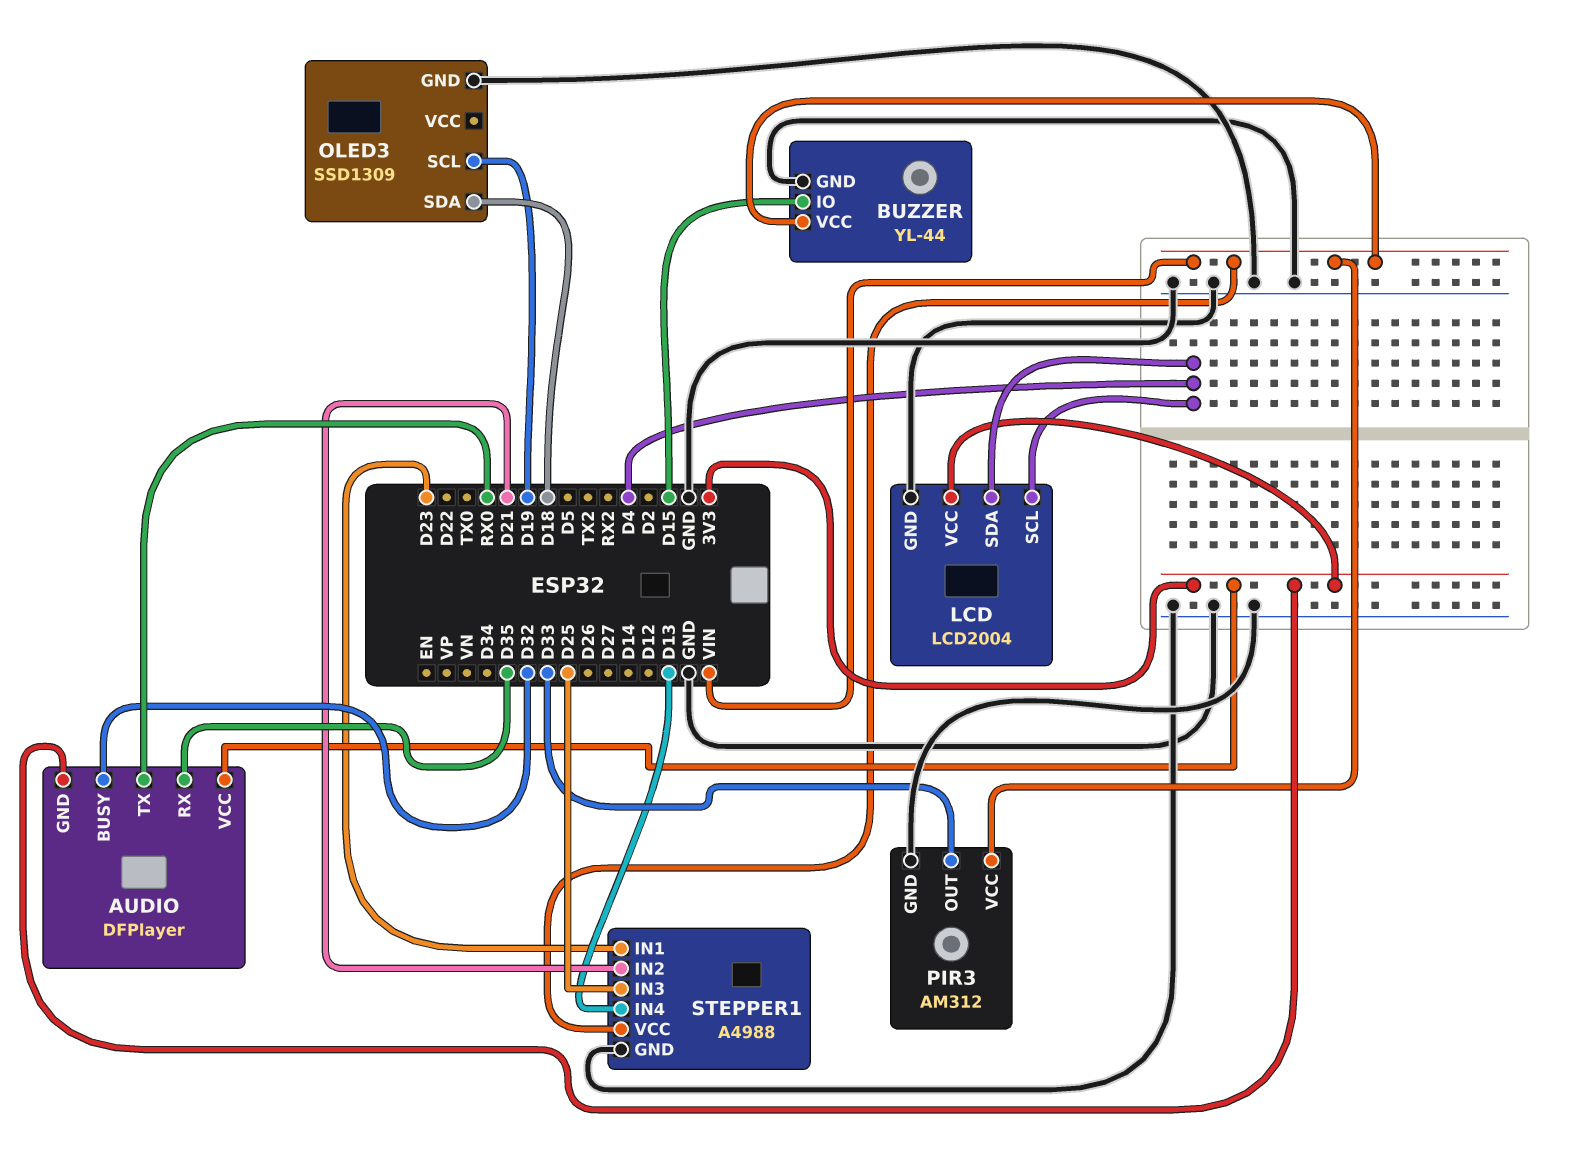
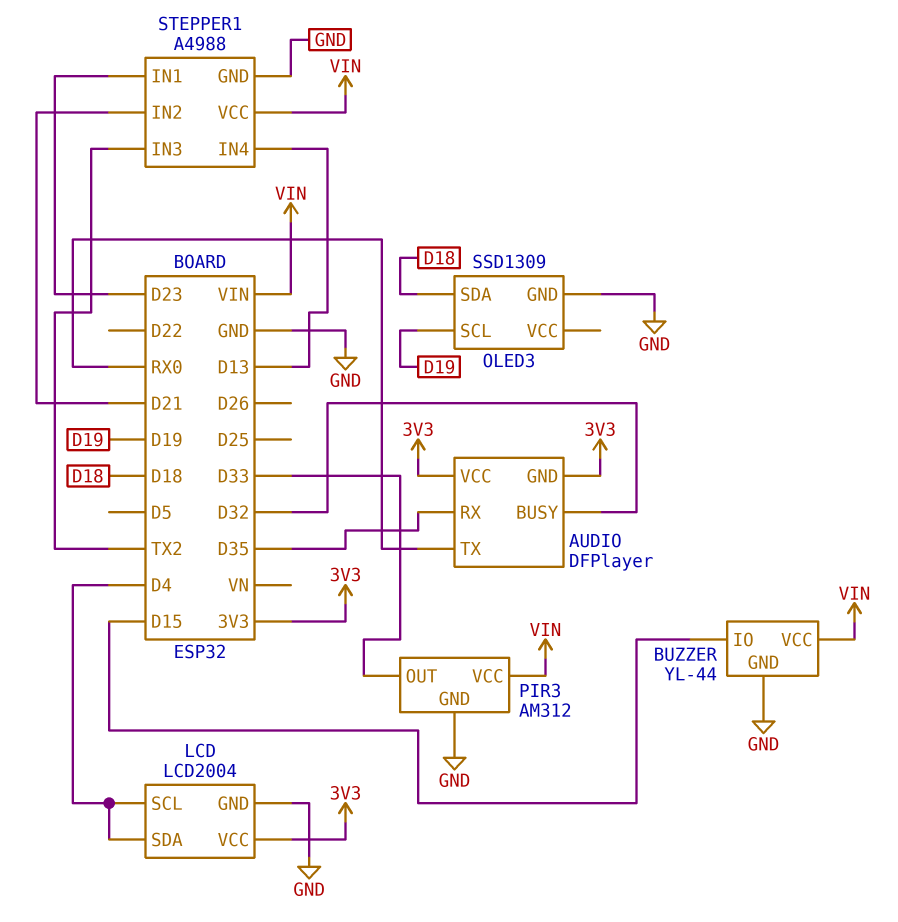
STEPPER1 pin IN3: D25 -> TX2

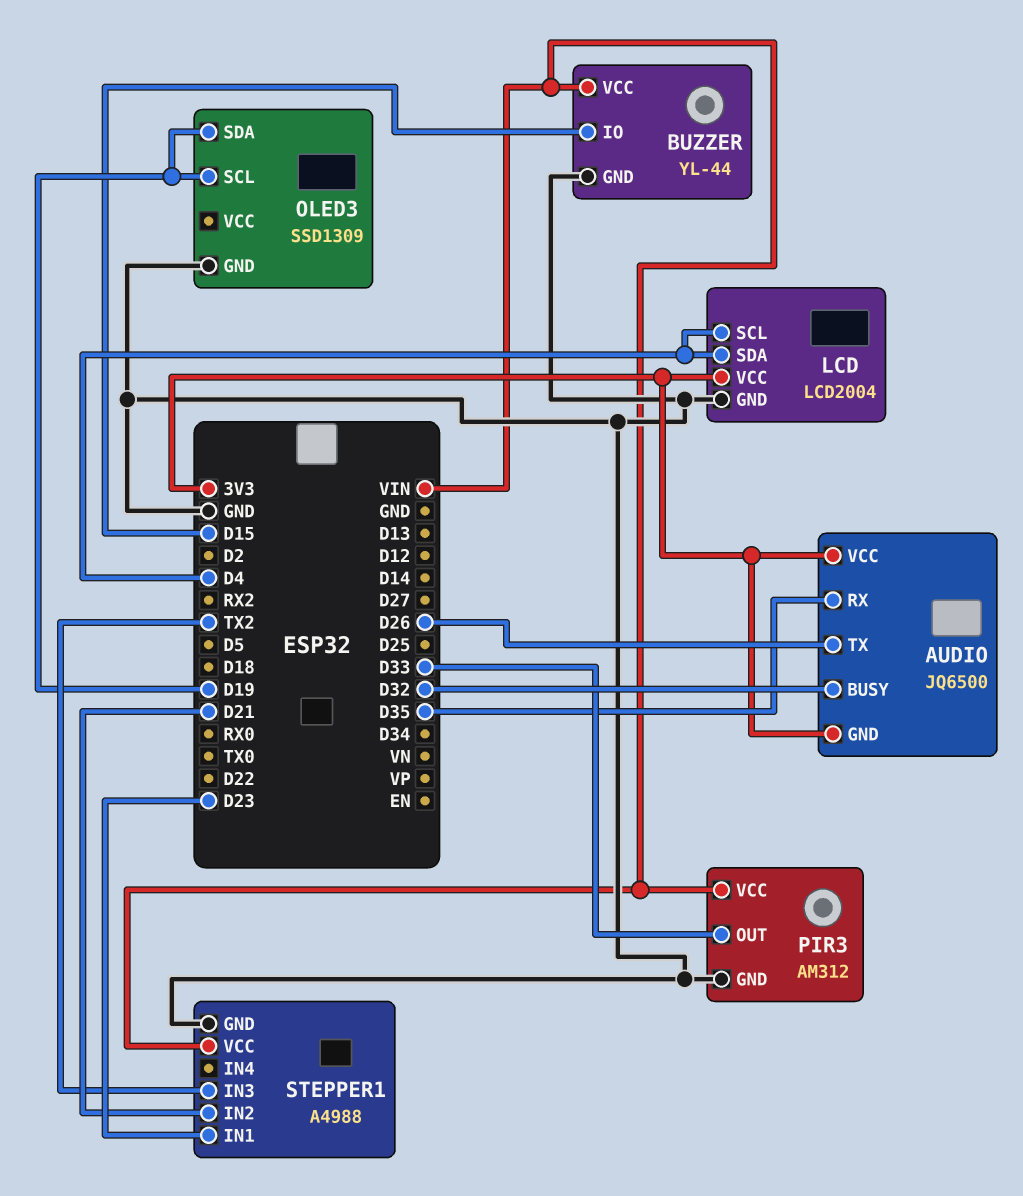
AUDIO: DFPlayer -> JQ6500
AUDIO pin TX: RX0 -> D26
OLED3 pin SDA: D18 -> D19
STEPPER1 pin IN4: D13 -> none

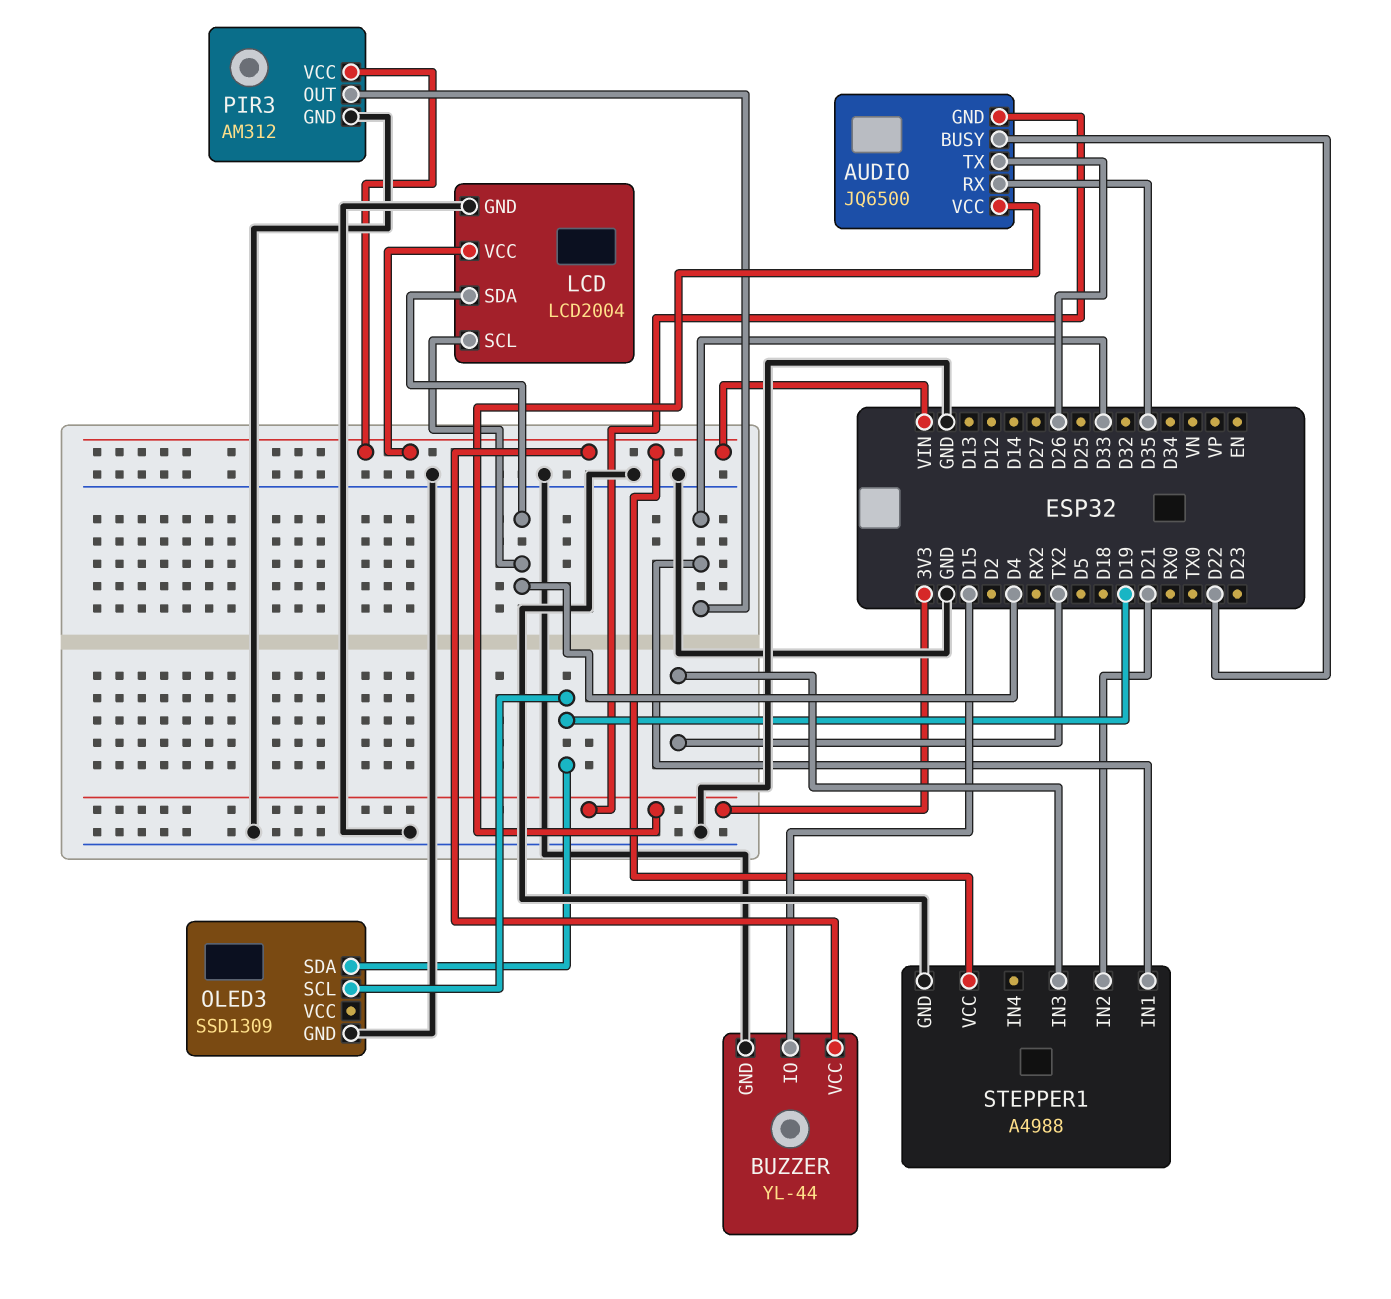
AUDIO pin BUSY: D32 -> D22
LCD pin VCC: 3V3 -> VIN
STEPPER1 pin IN1: D23 -> D33

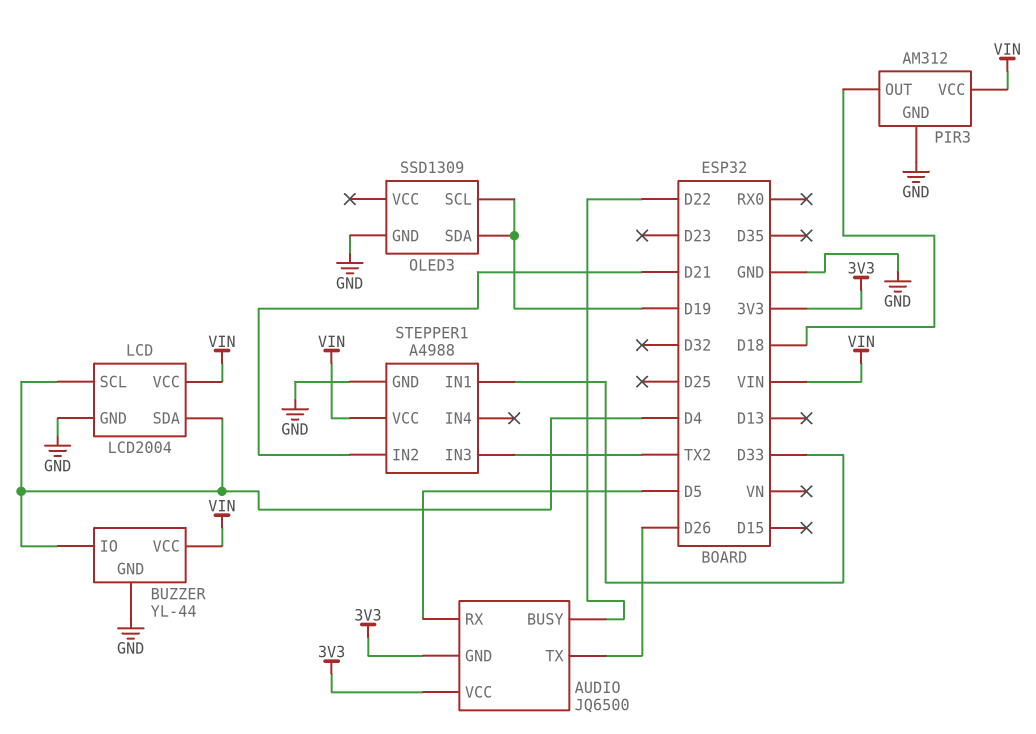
AUDIO pin RX: D35 -> D5
BUZZER pin IO: D15 -> D4
PIR3 pin OUT: D33 -> D18

